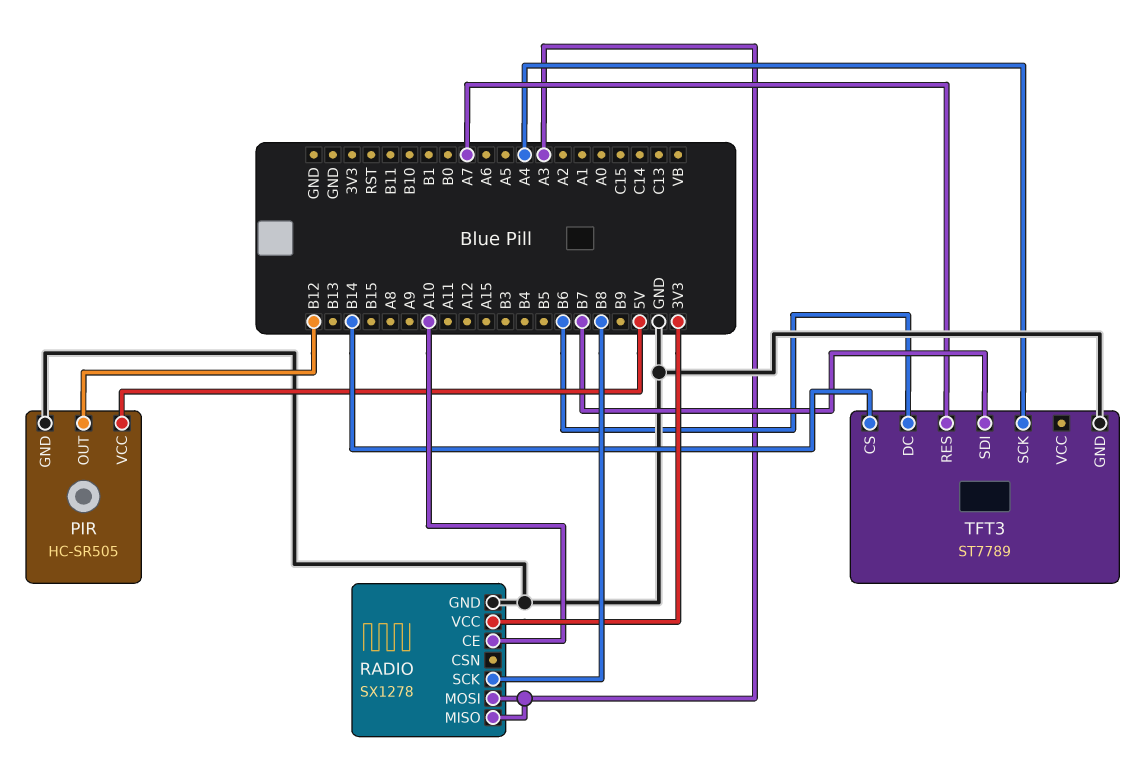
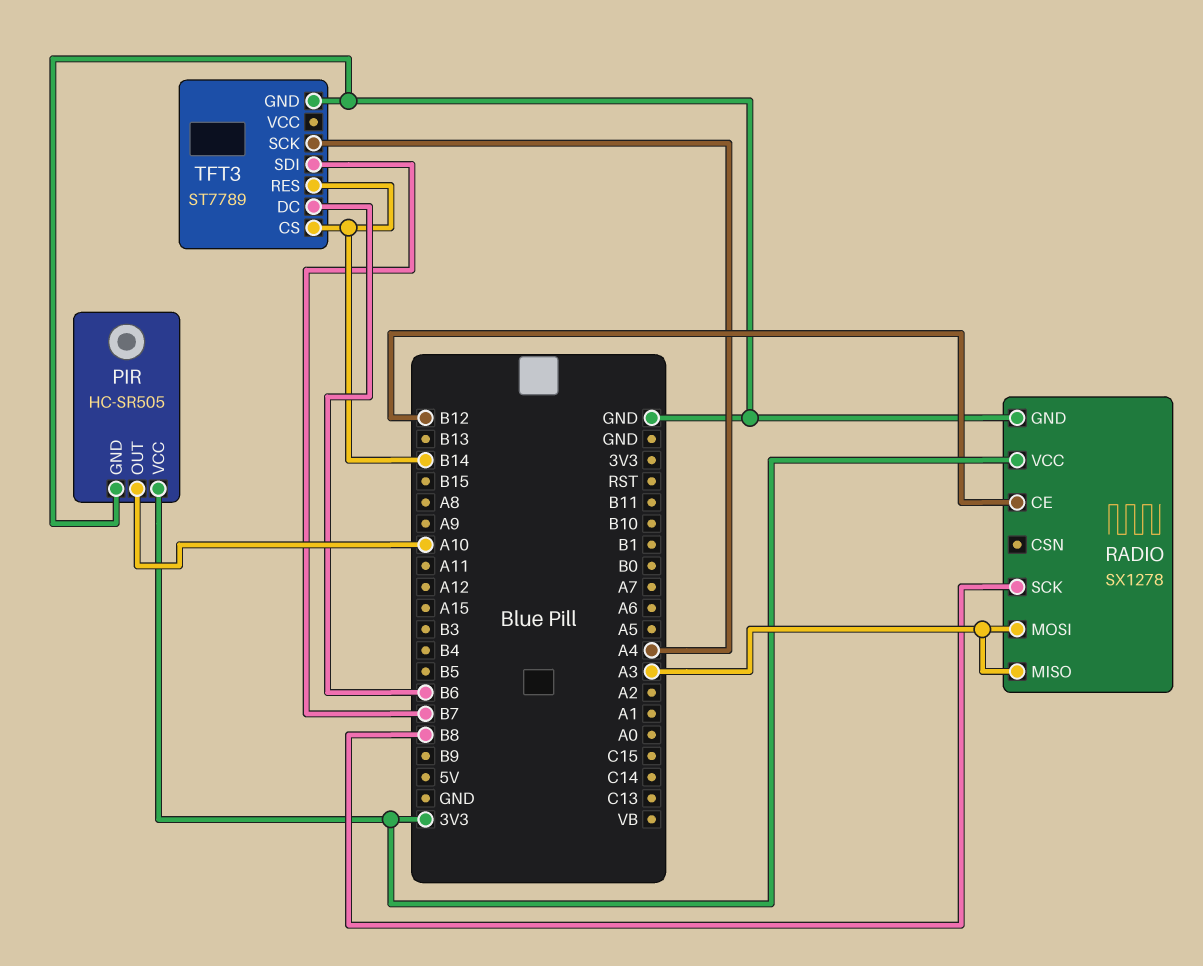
PIR pin OUT: B12 -> A10
PIR pin VCC: 5V -> 3V3
RADIO pin CE: A10 -> B12
TFT3 pin RES: A7 -> B14

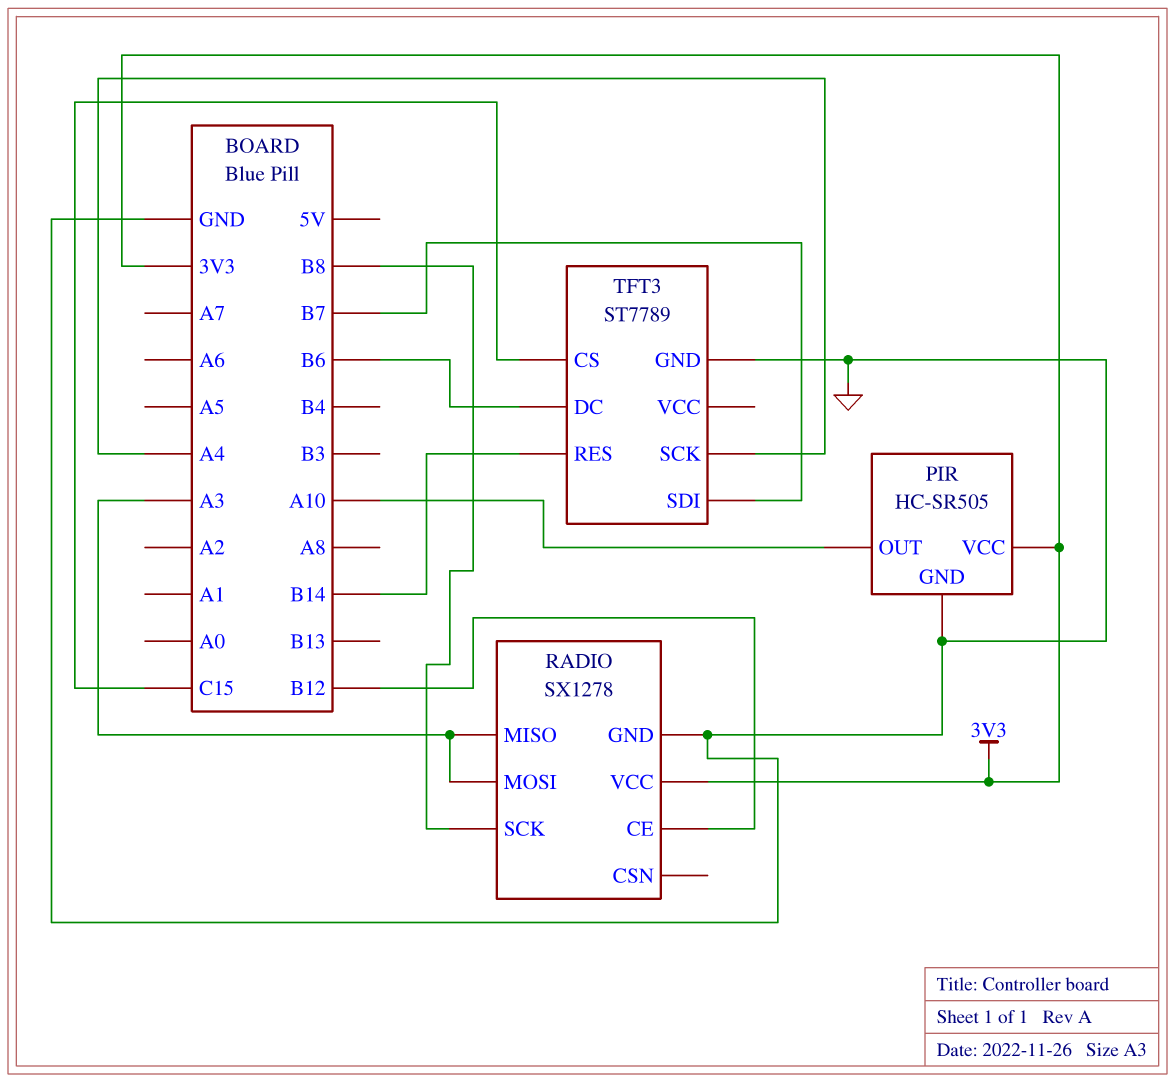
TFT3 pin CS: B14 -> C15

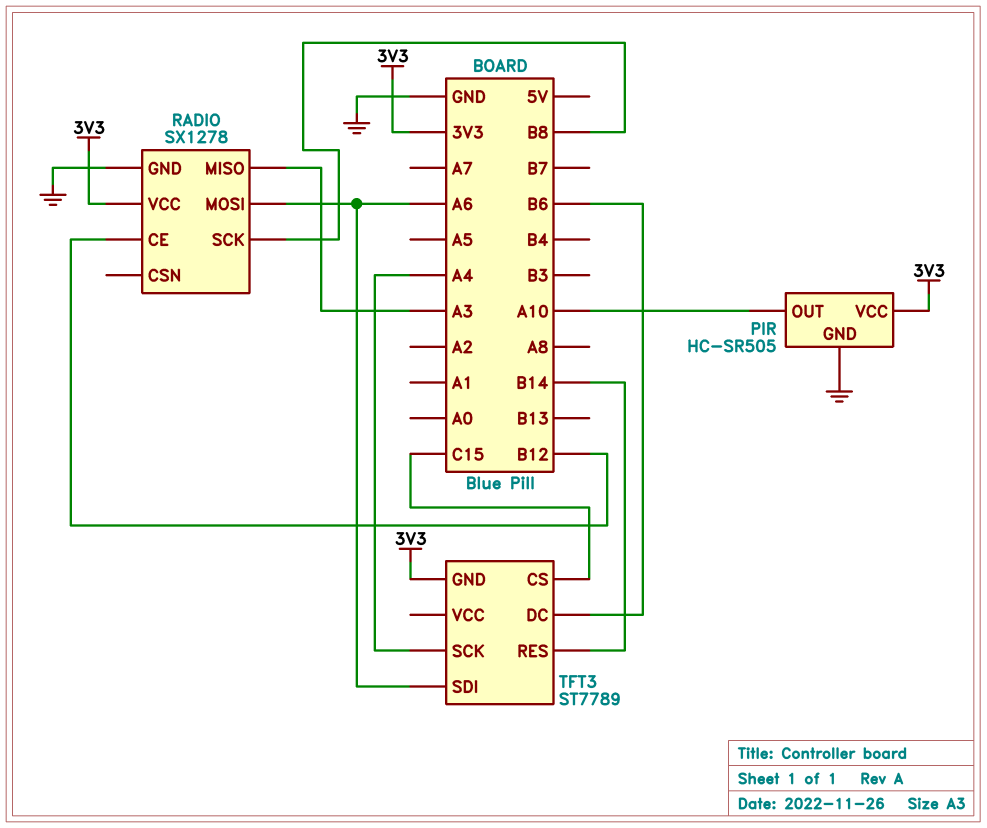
RADIO pin MOSI: A3 -> A6
TFT3 pin GND: GND -> 3V3
TFT3 pin SDI: B7 -> A6

